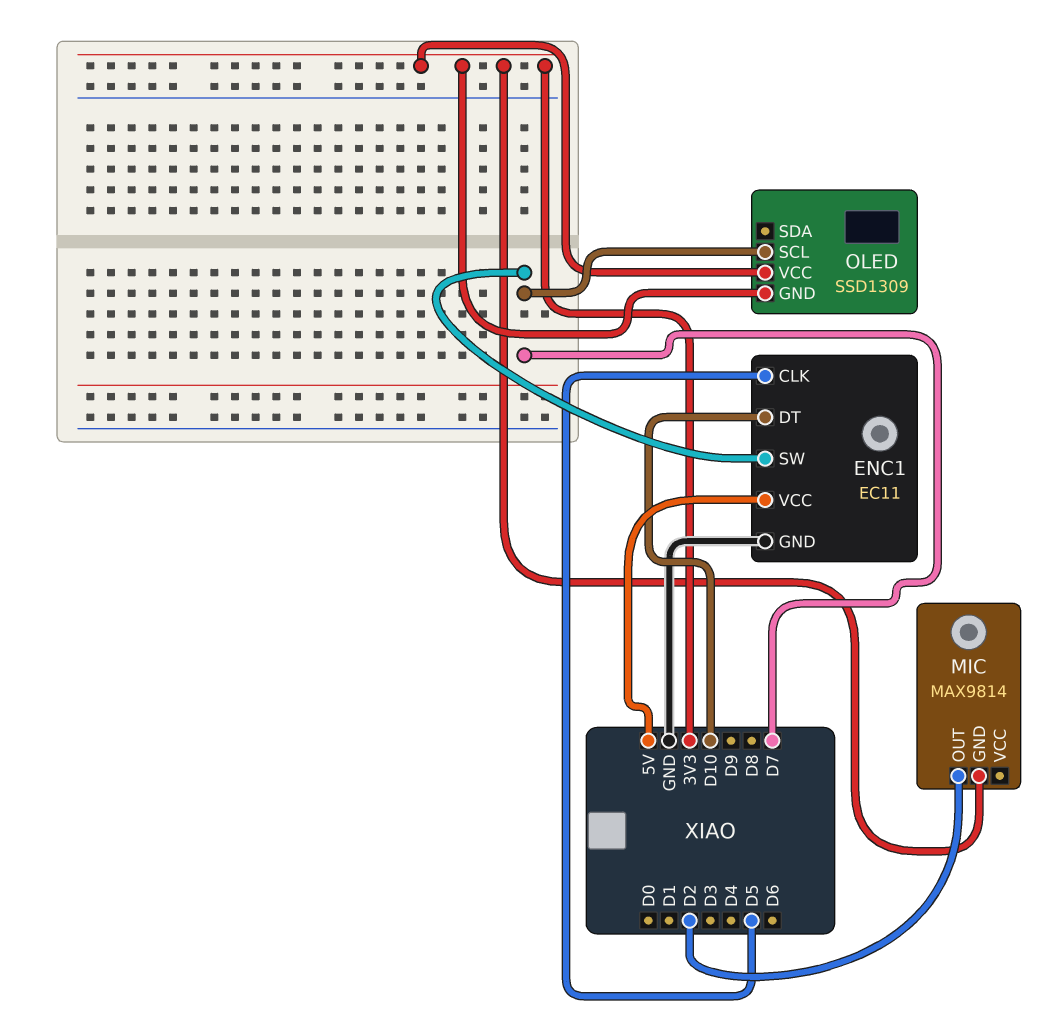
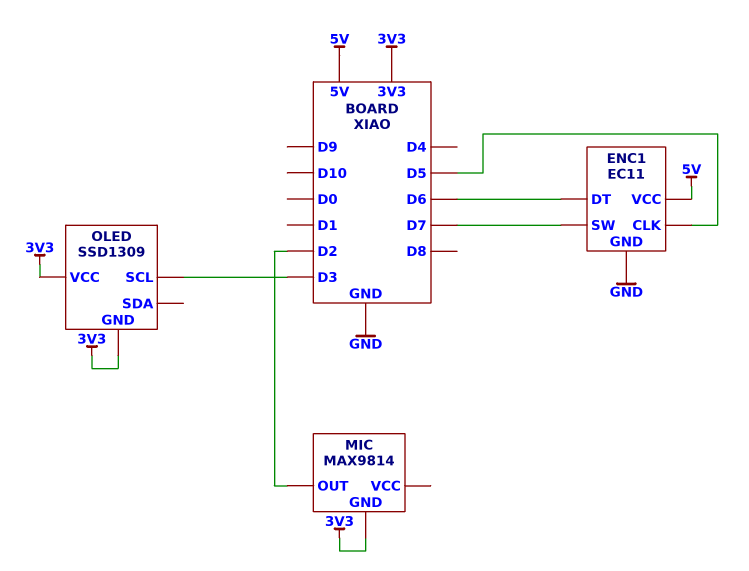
ENC1 pin DT: D10 -> D6
OLED pin SCL: D7 -> D3

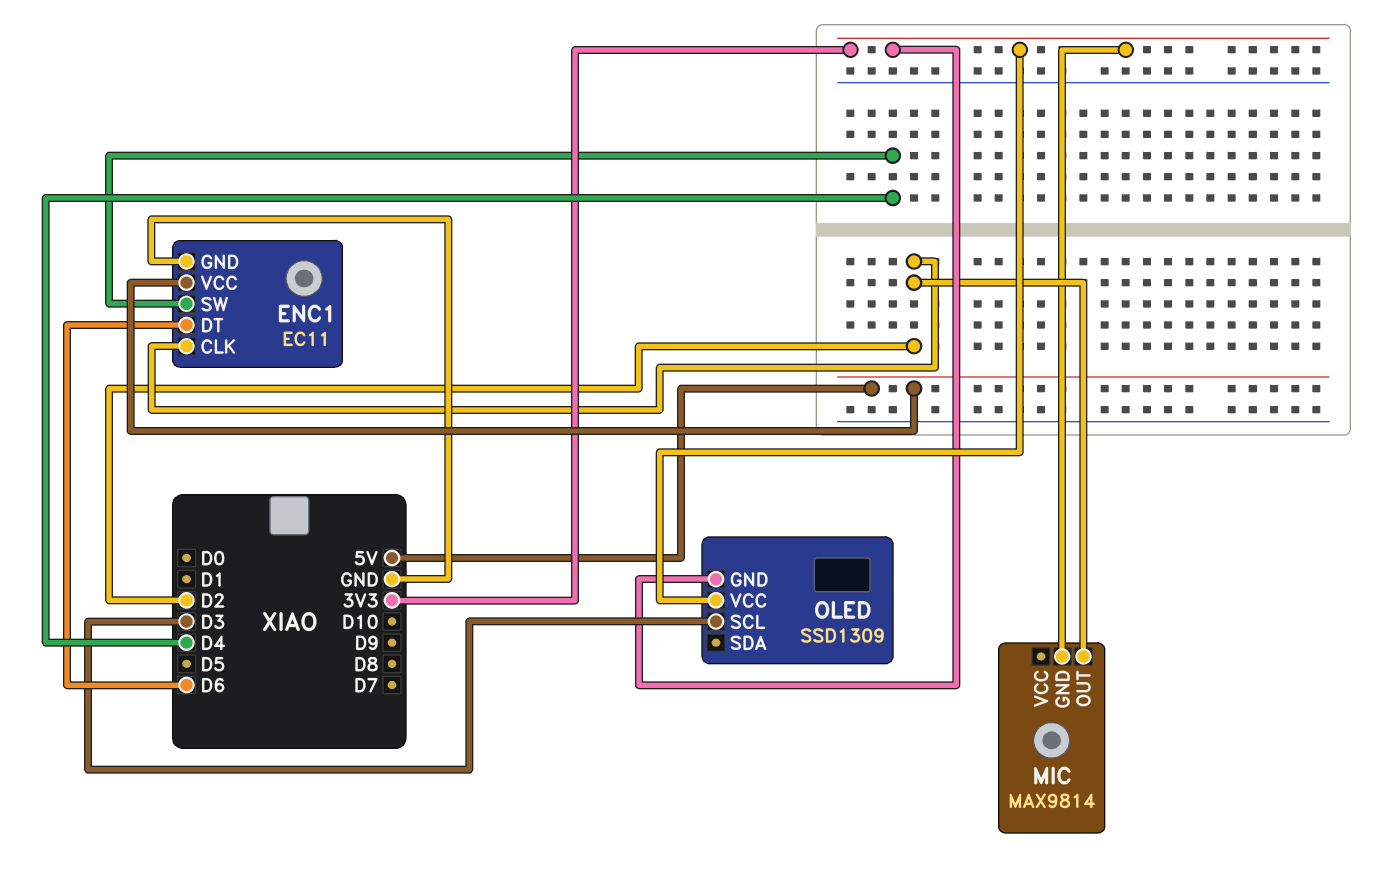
ENC1 pin CLK: D5 -> D2
ENC1 pin SW: D7 -> D4

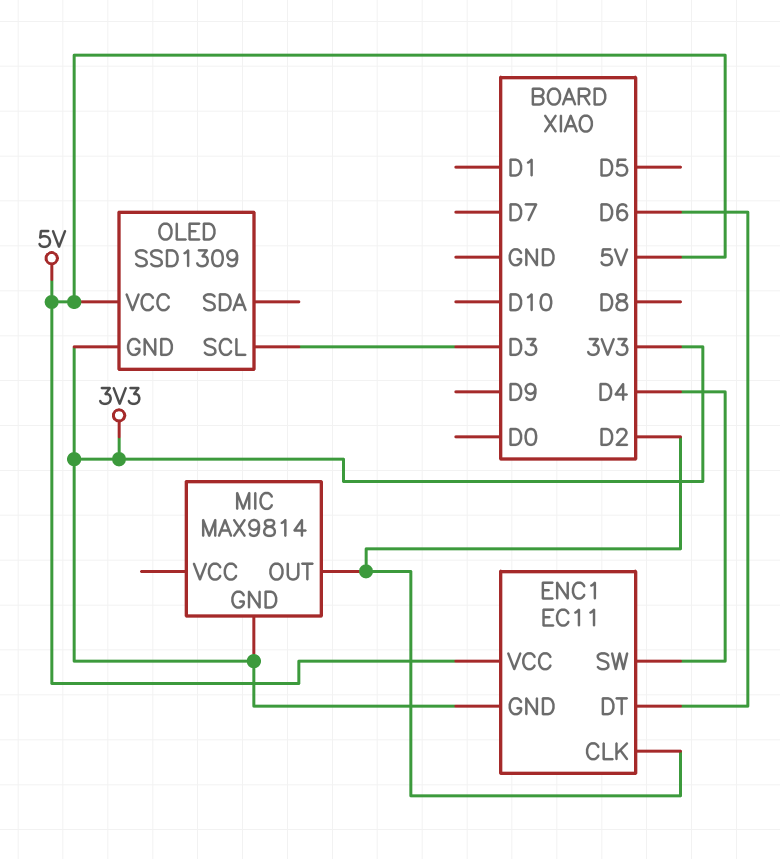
ENC1 pin GND: GND -> 3V3
OLED pin VCC: 3V3 -> 5V

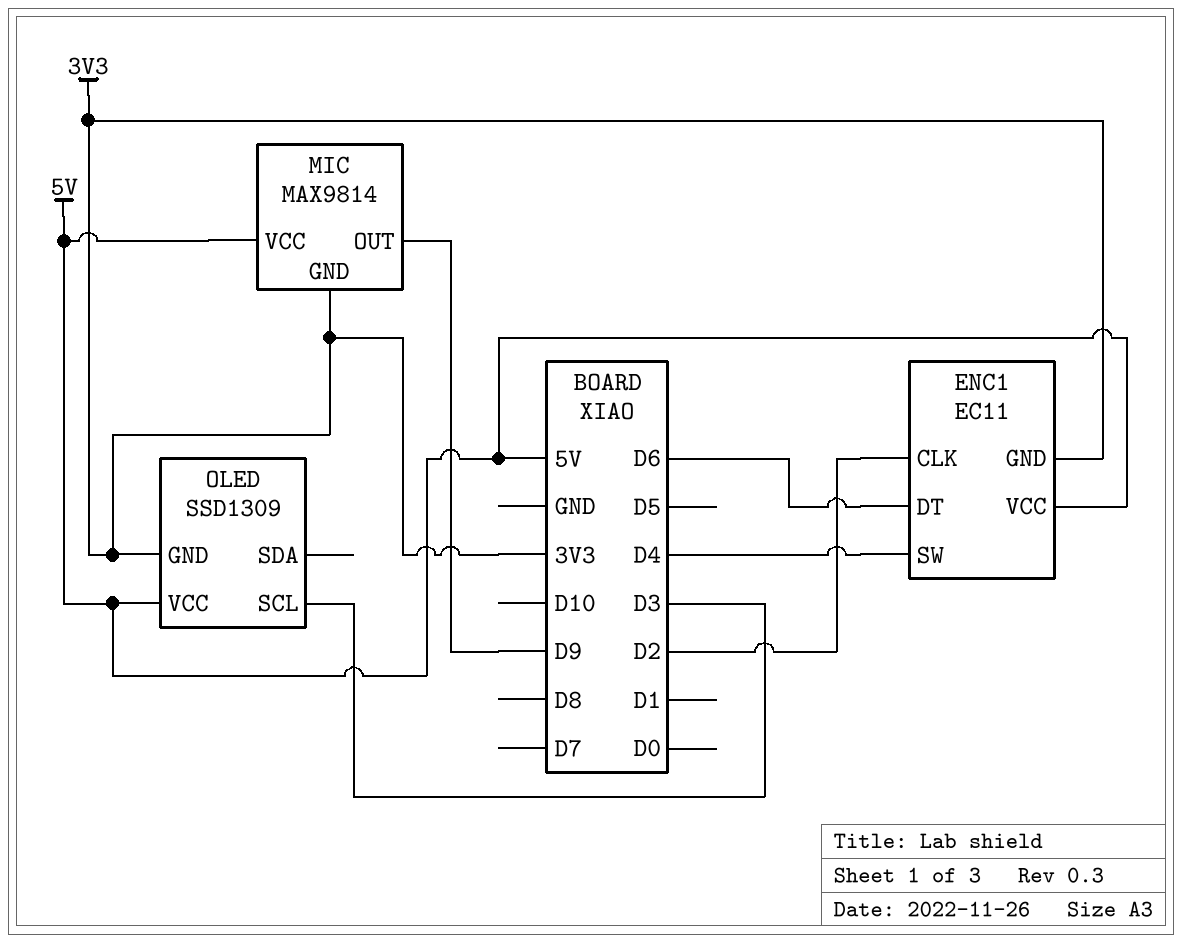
MIC pin OUT: D2 -> D9
MIC pin VCC: none -> 5V

